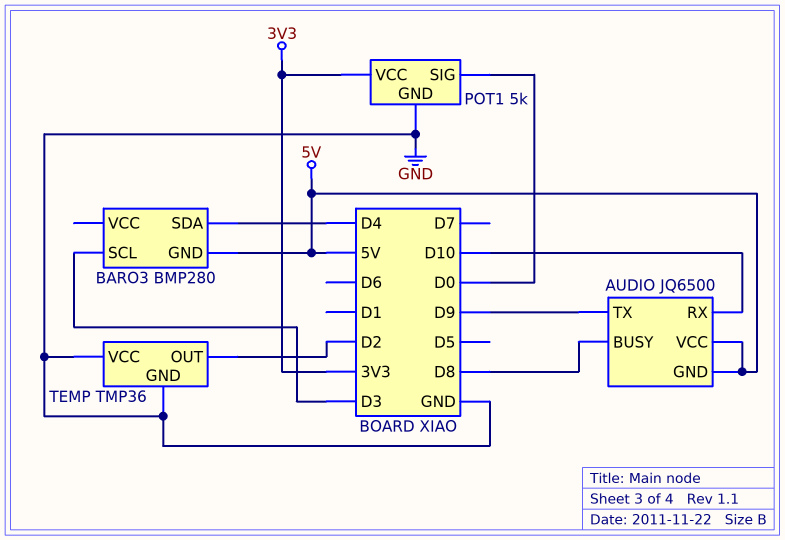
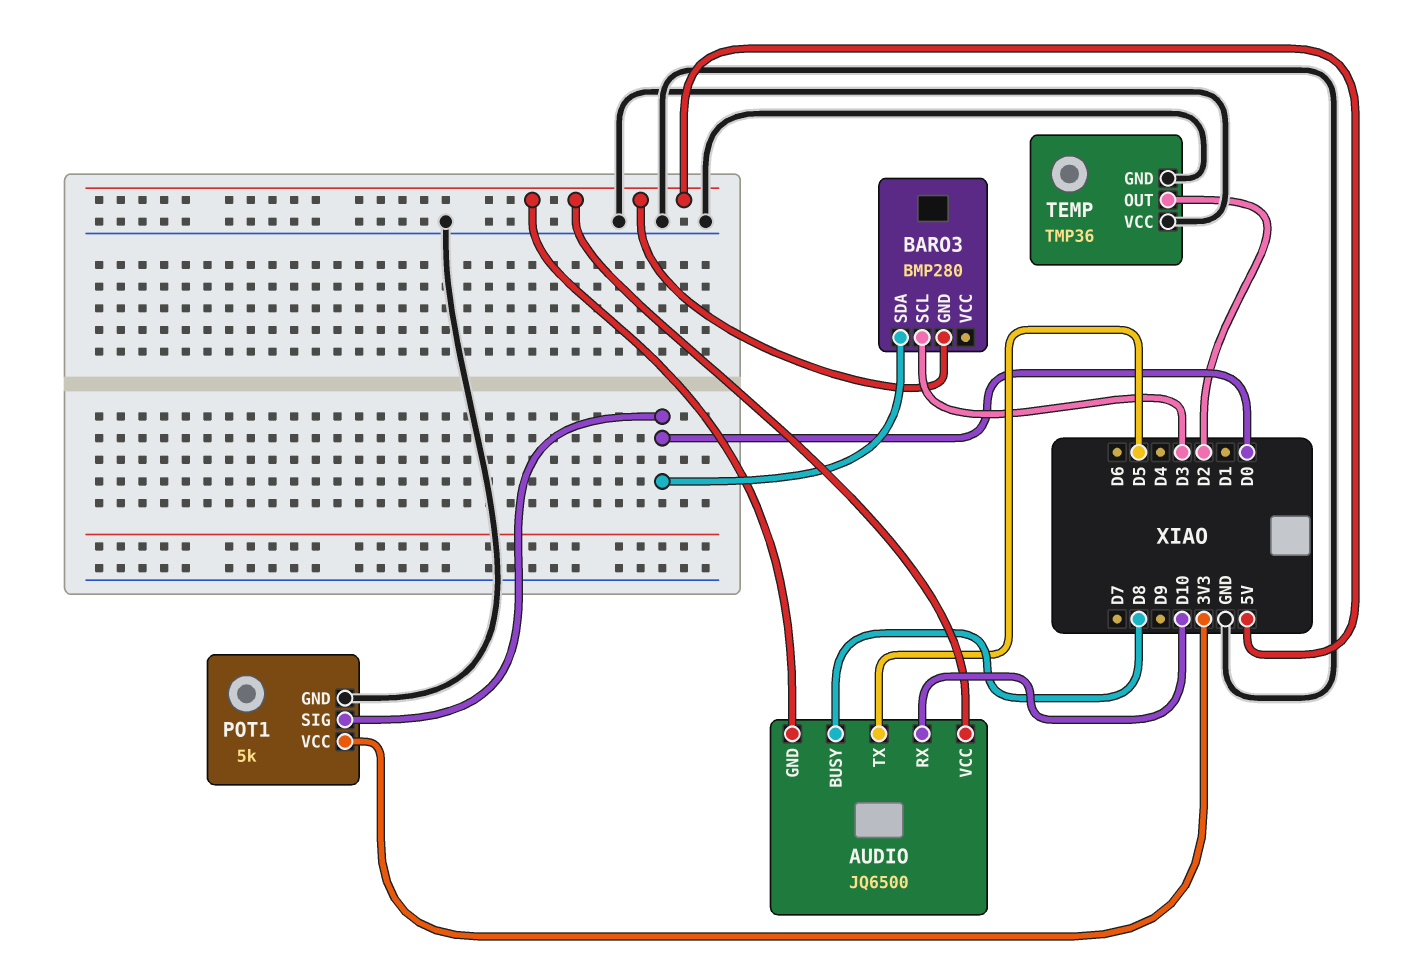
AUDIO pin TX: D9 -> D5
BARO3 pin SDA: D4 -> D0

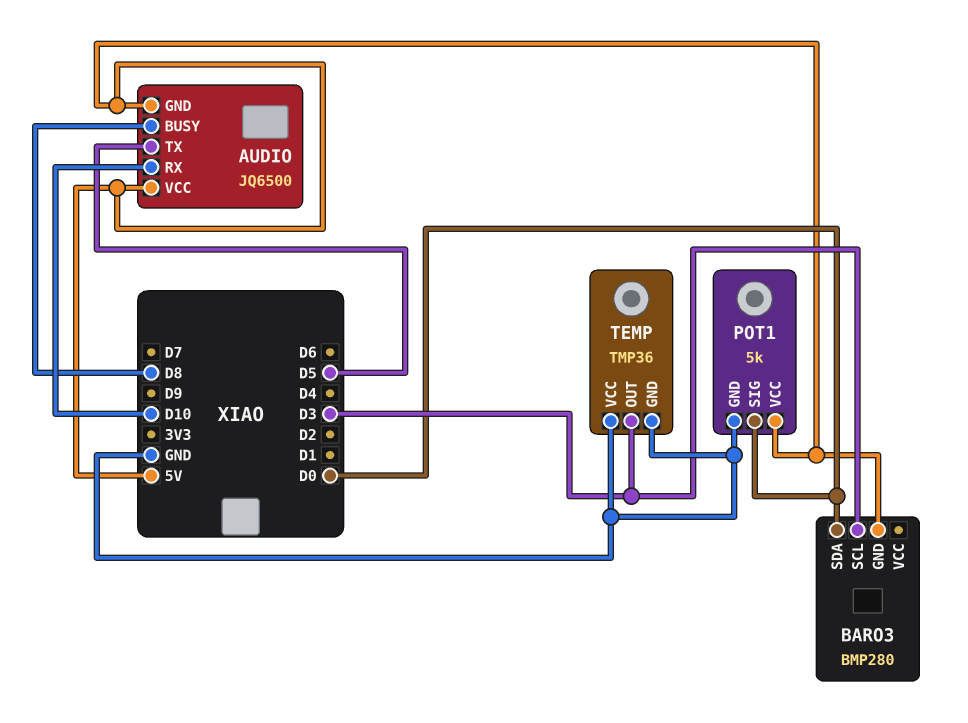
POT1 pin VCC: 3V3 -> 5V
TEMP pin OUT: D2 -> D3

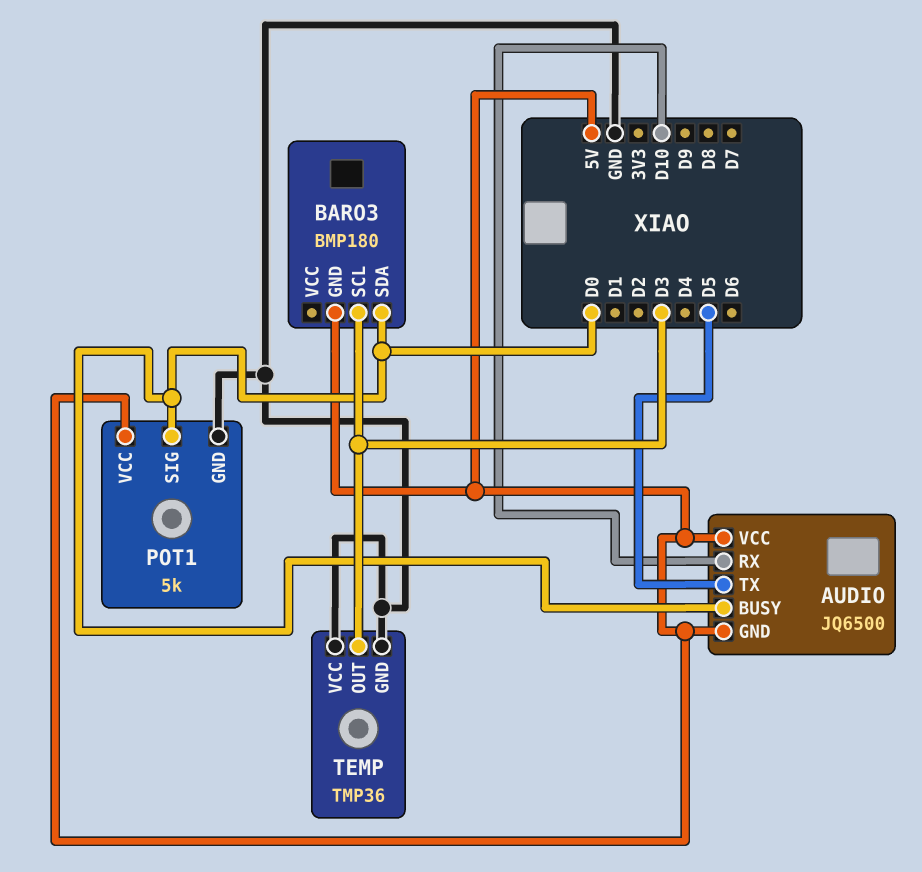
AUDIO pin BUSY: D8 -> D0
BARO3: BMP280 -> BMP180

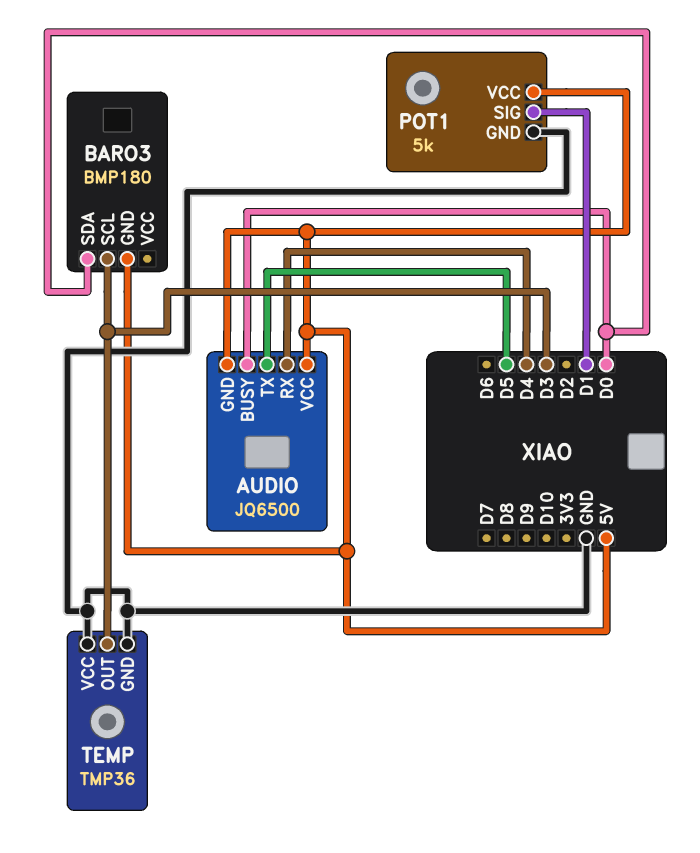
AUDIO pin RX: D10 -> D4
POT1 pin SIG: D0 -> D1

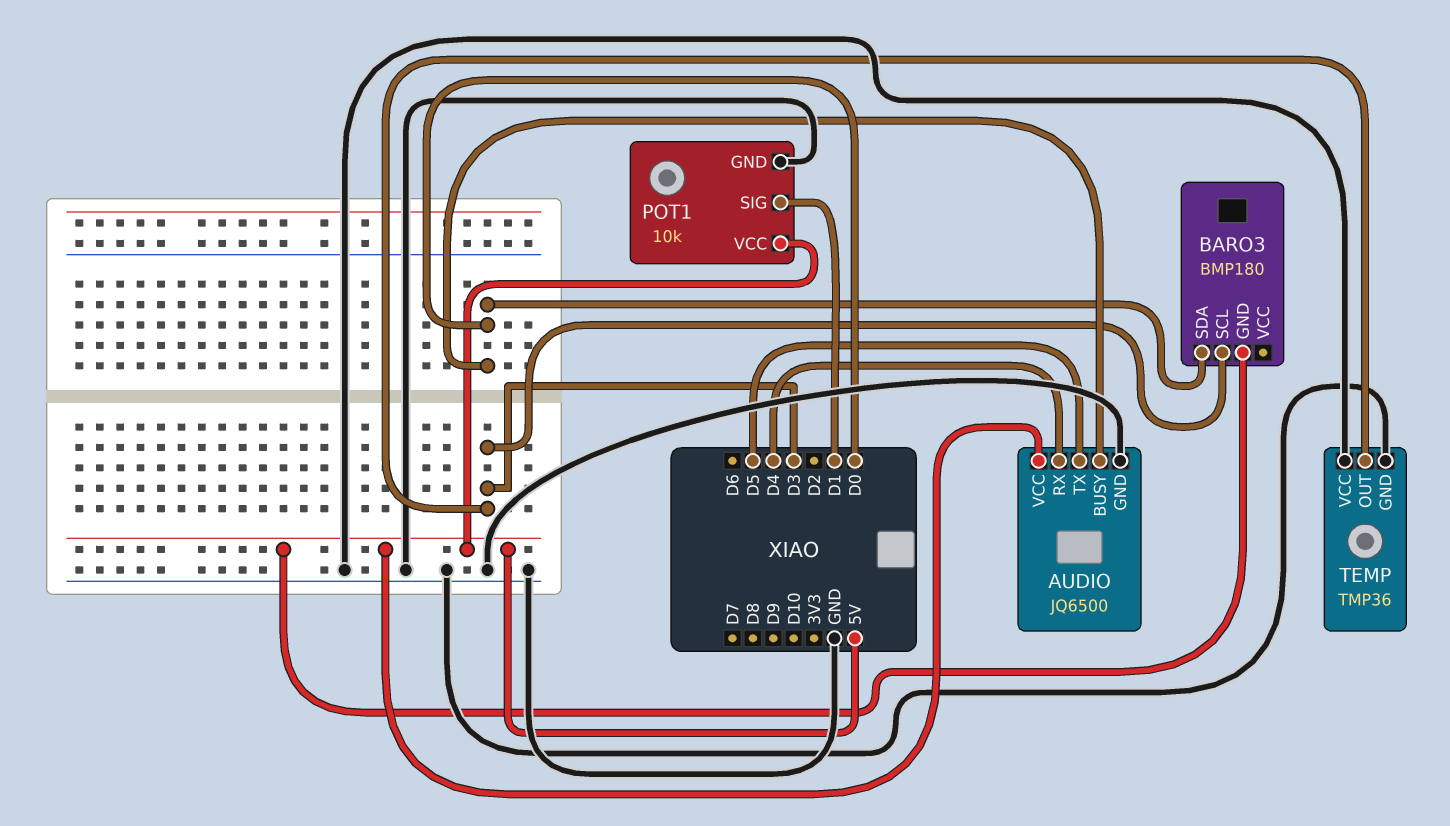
AUDIO pin GND: 5V -> GND
POT1: 5k -> 10k

